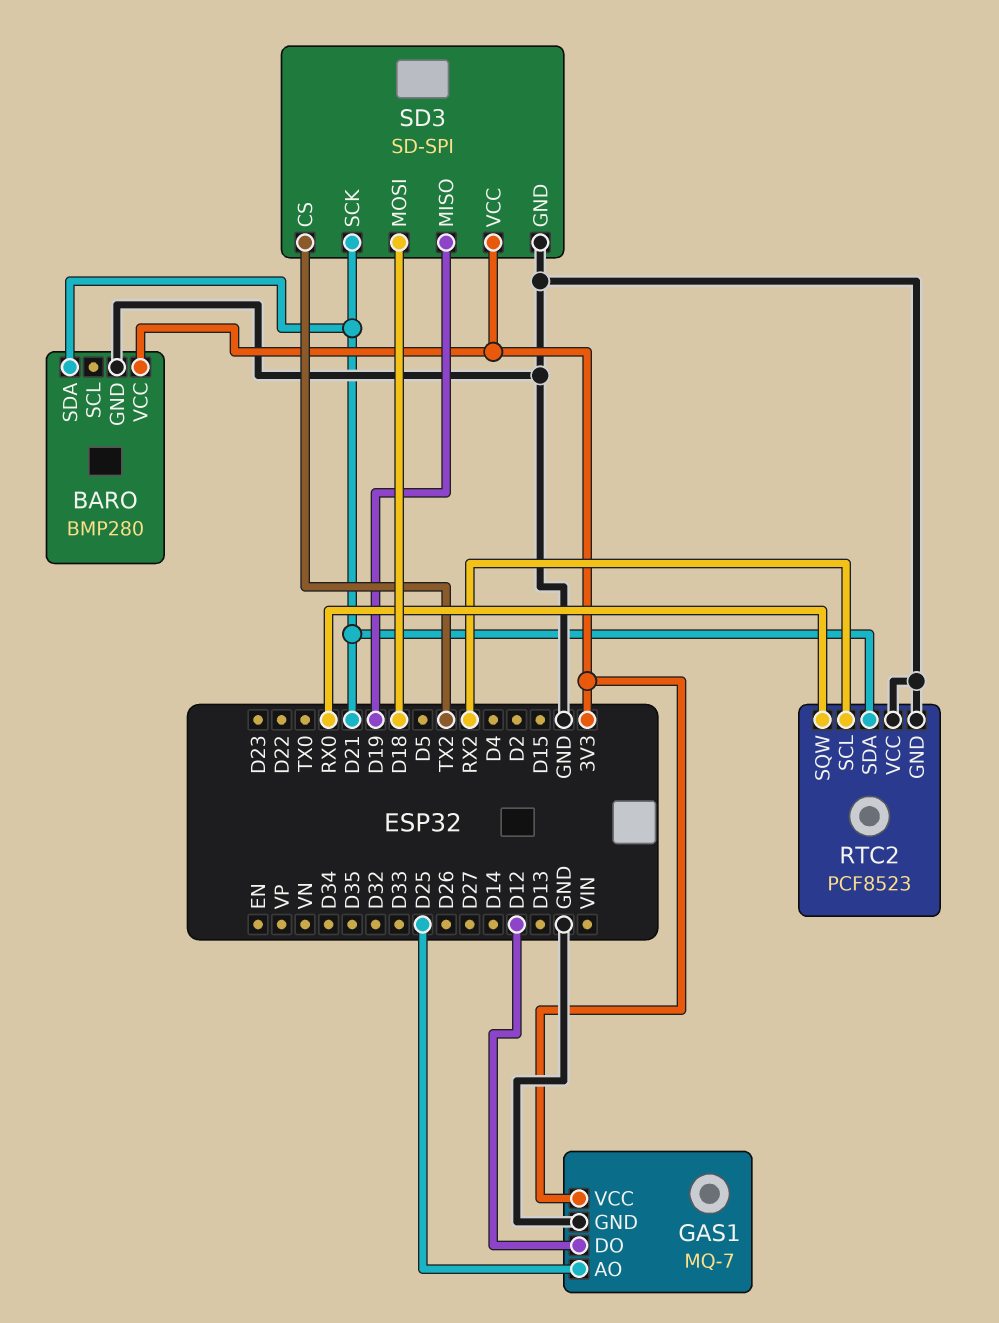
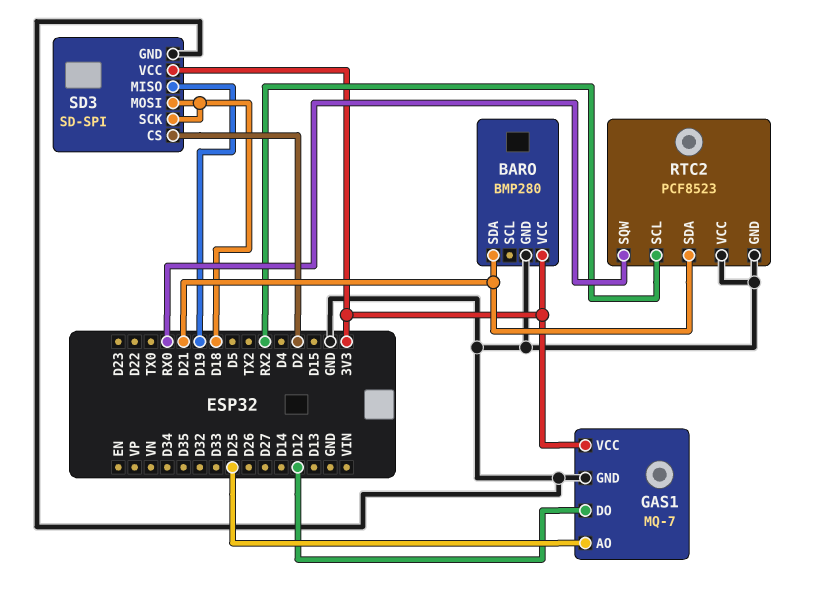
SD3 pin CS: TX2 -> D2
SD3 pin SCK: D21 -> D18

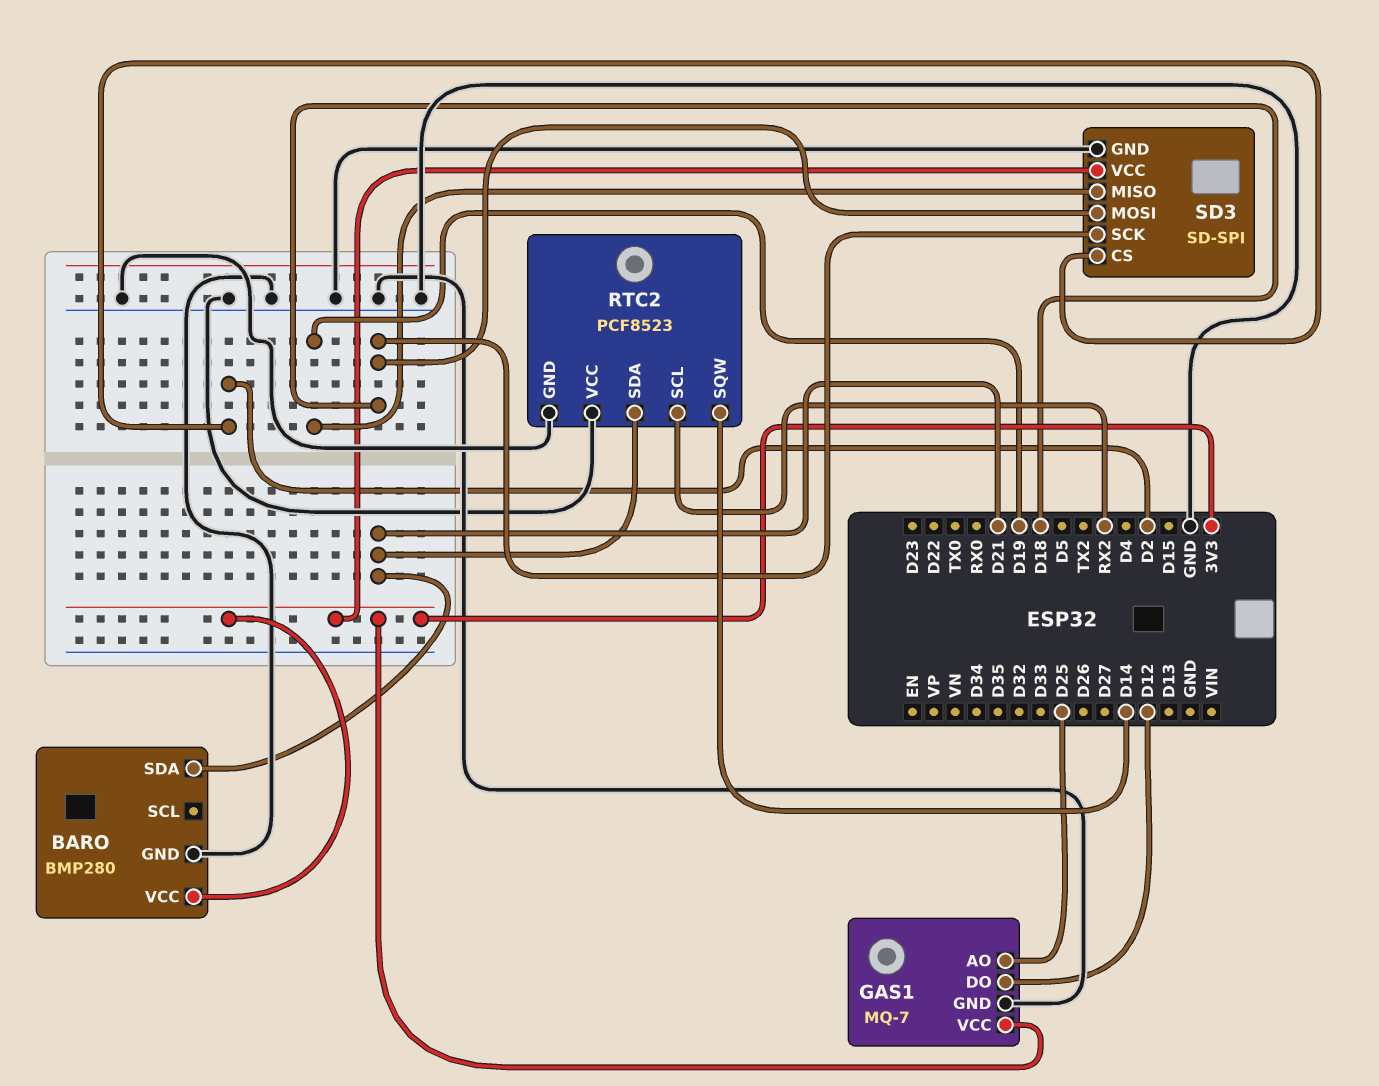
RTC2 pin SQW: RX0 -> D14

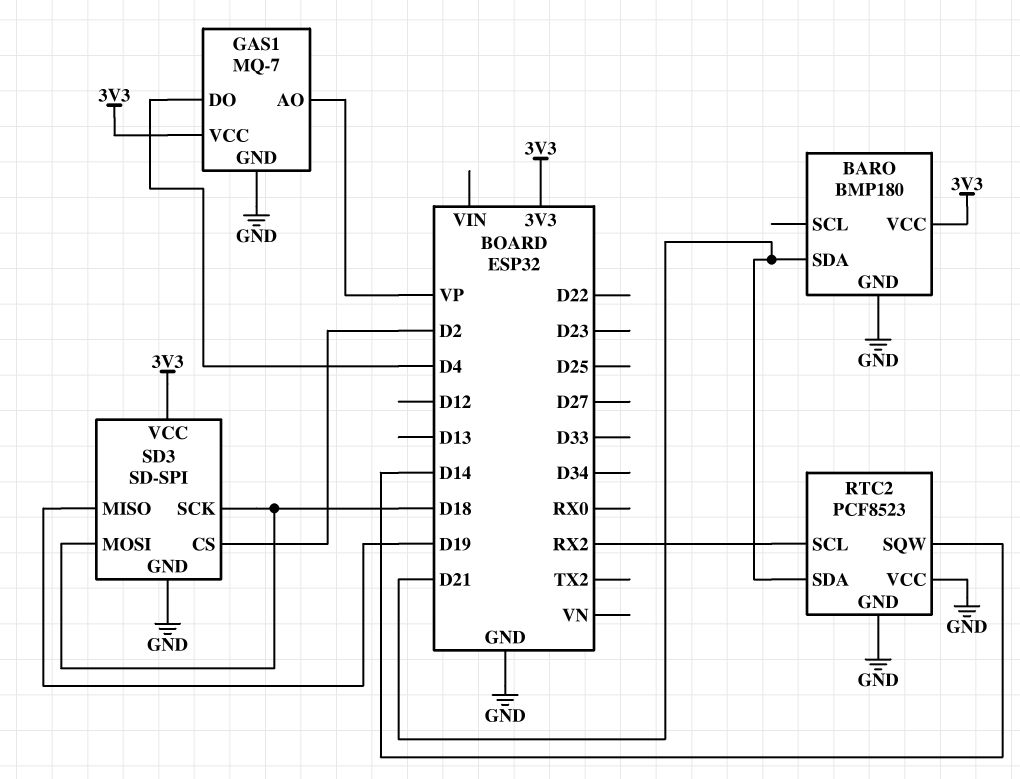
BARO: BMP280 -> BMP180
GAS1 pin AO: D25 -> VP
GAS1 pin DO: D12 -> D4

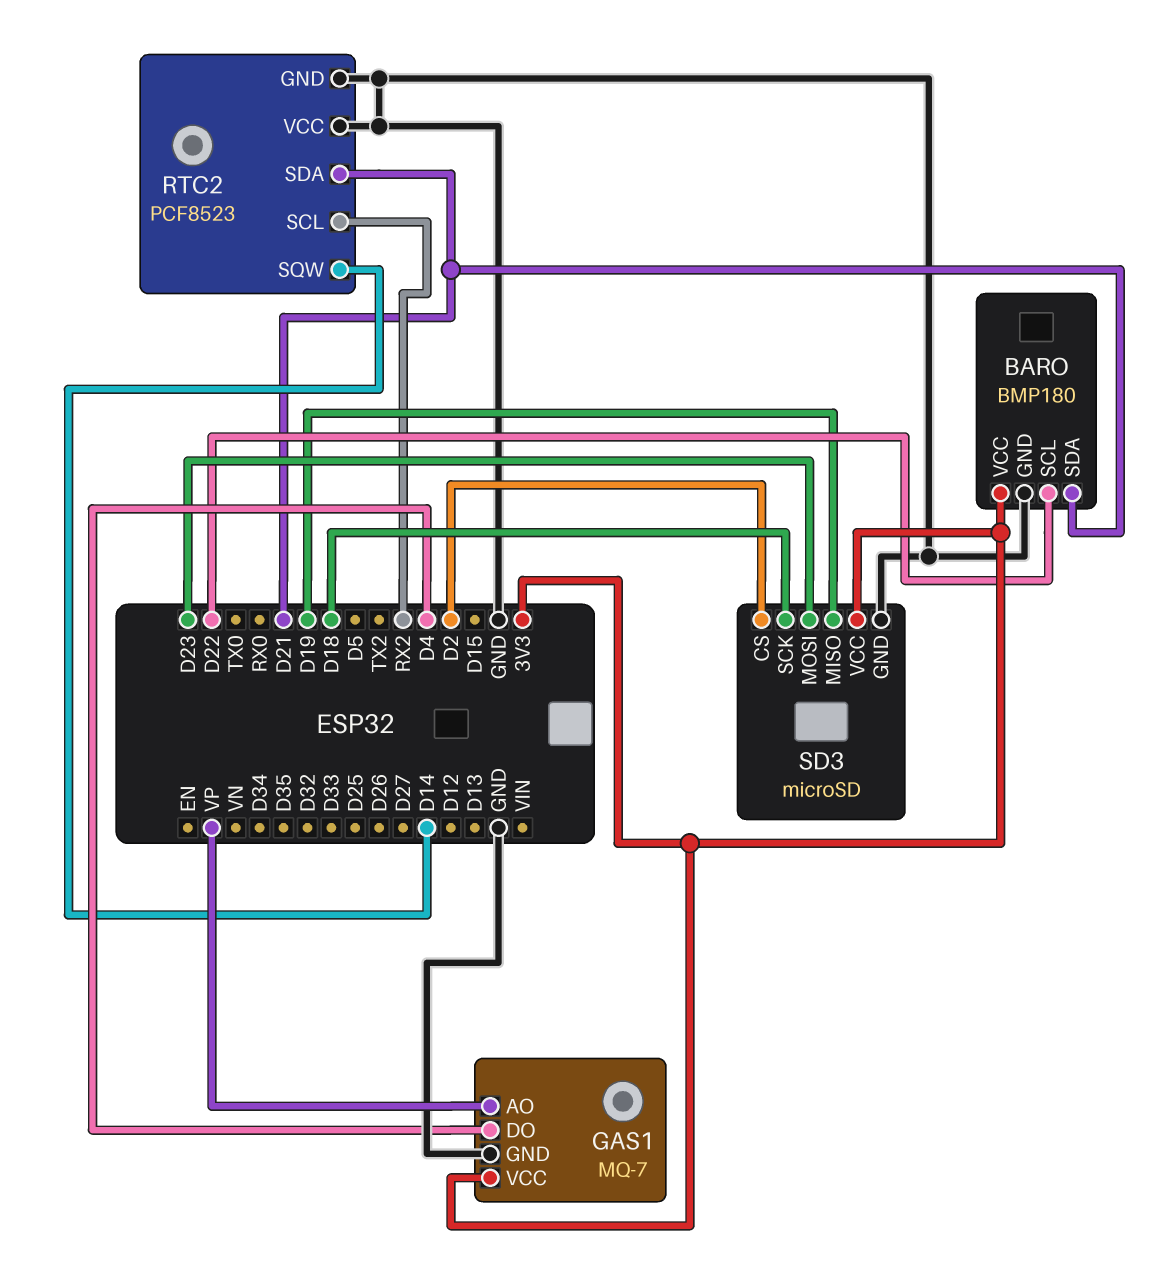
BARO pin SCL: none -> D22
SD3: SD-SPI -> microSD
SD3 pin MOSI: D18 -> D23

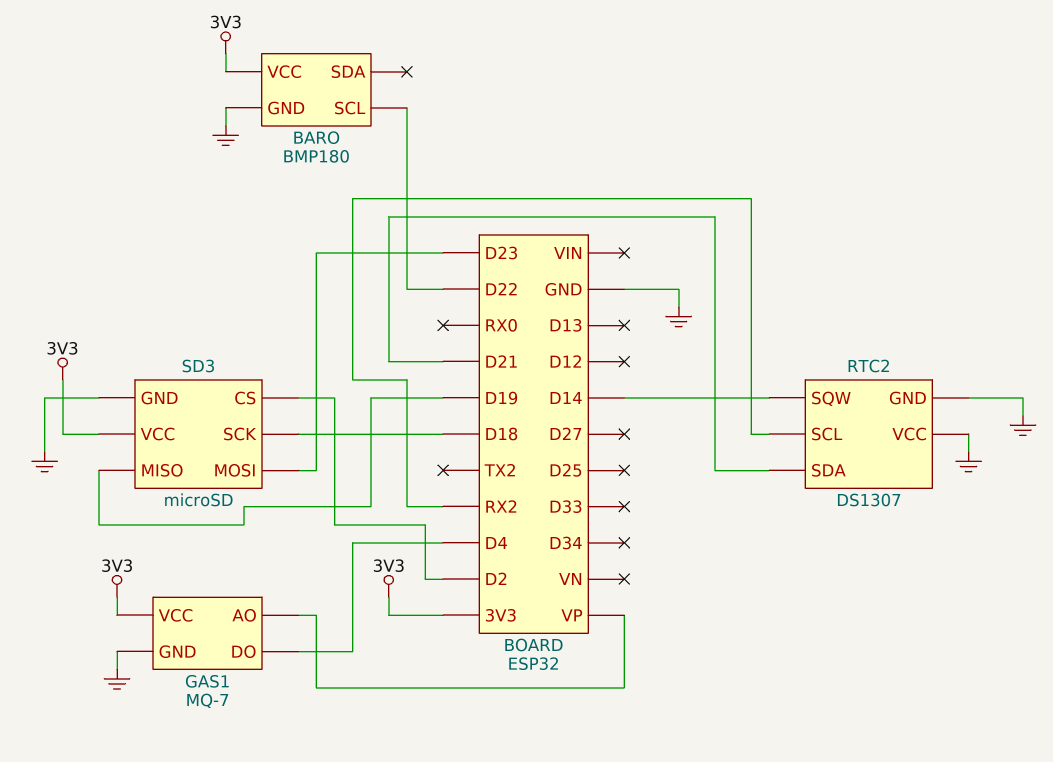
BARO pin SDA: D21 -> none
RTC2: PCF8523 -> DS1307

